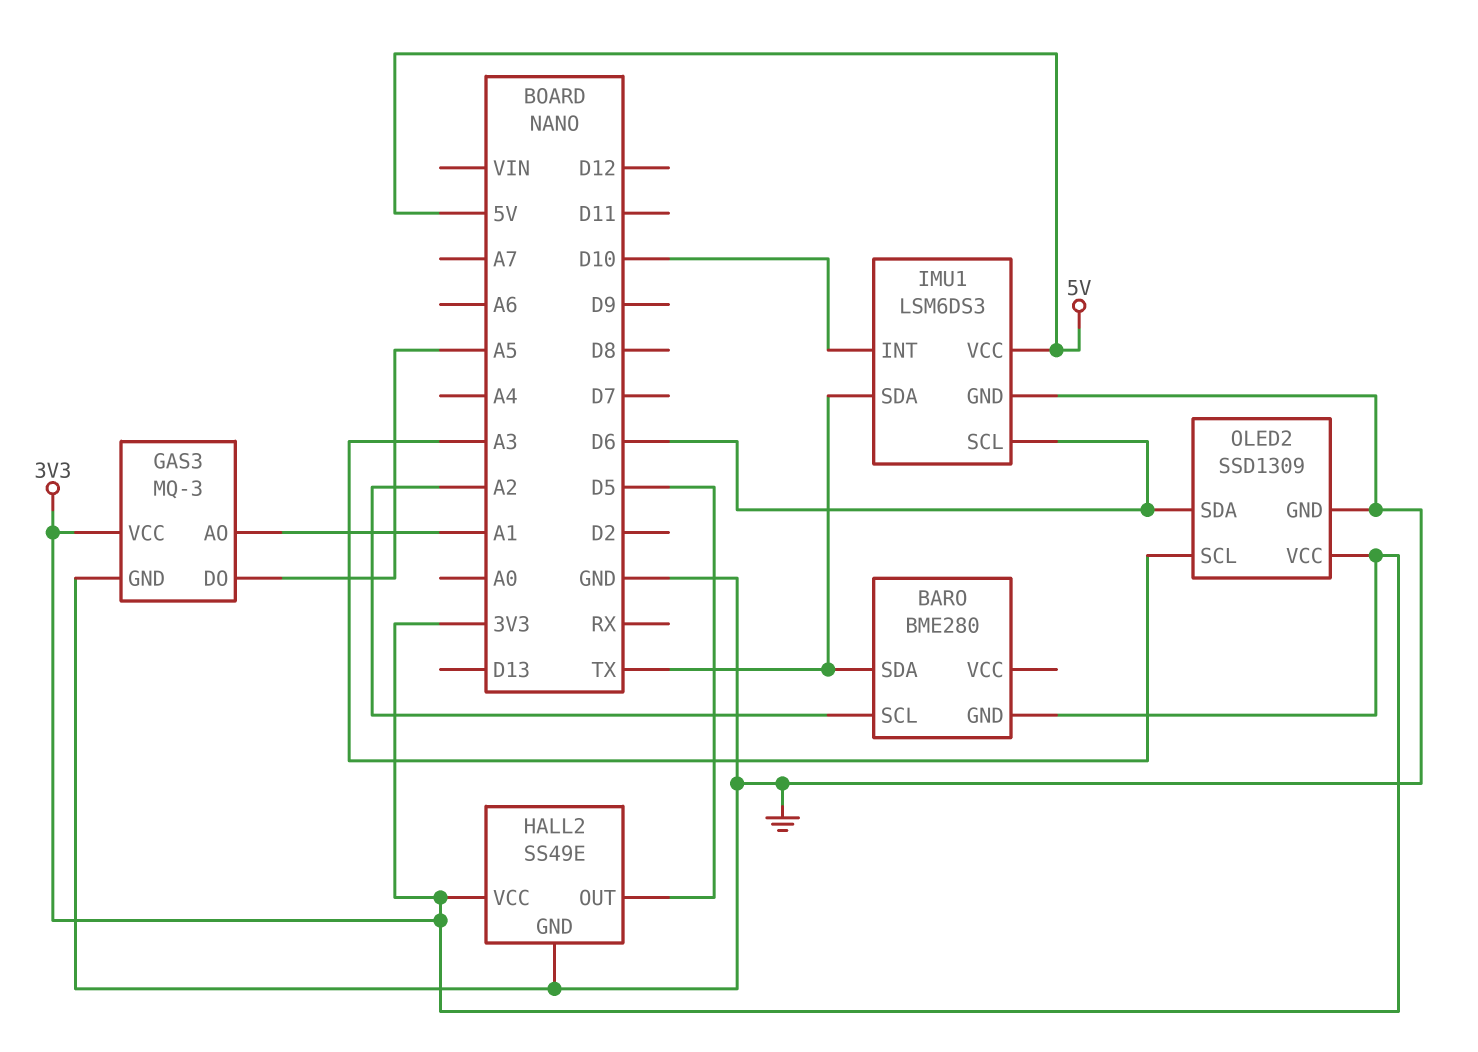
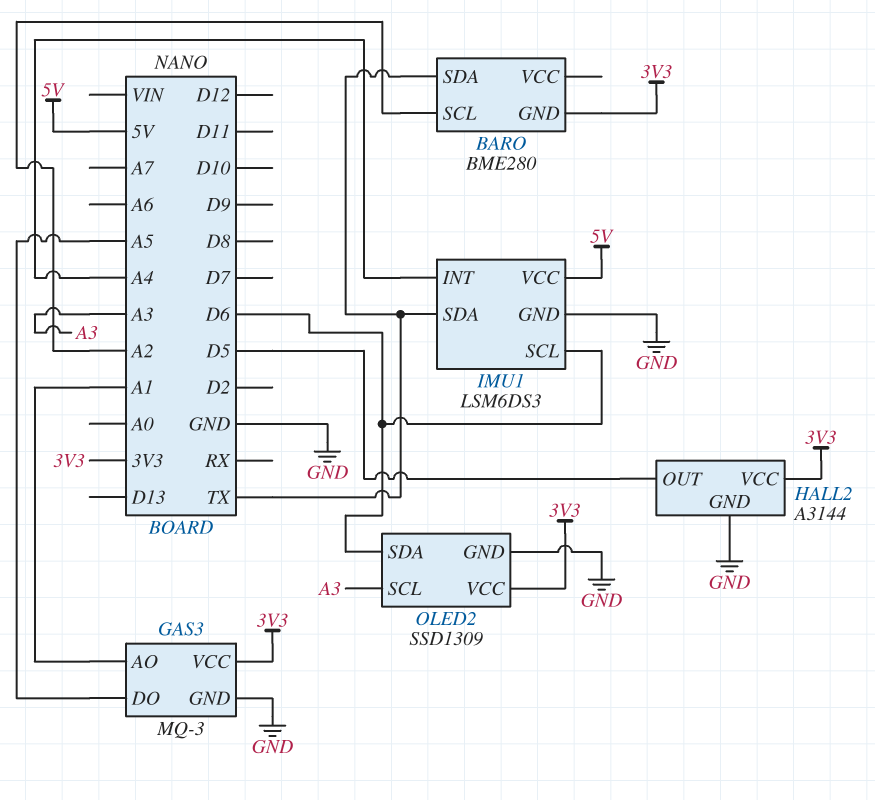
HALL2: SS49E -> A3144
IMU1 pin INT: D10 -> A4

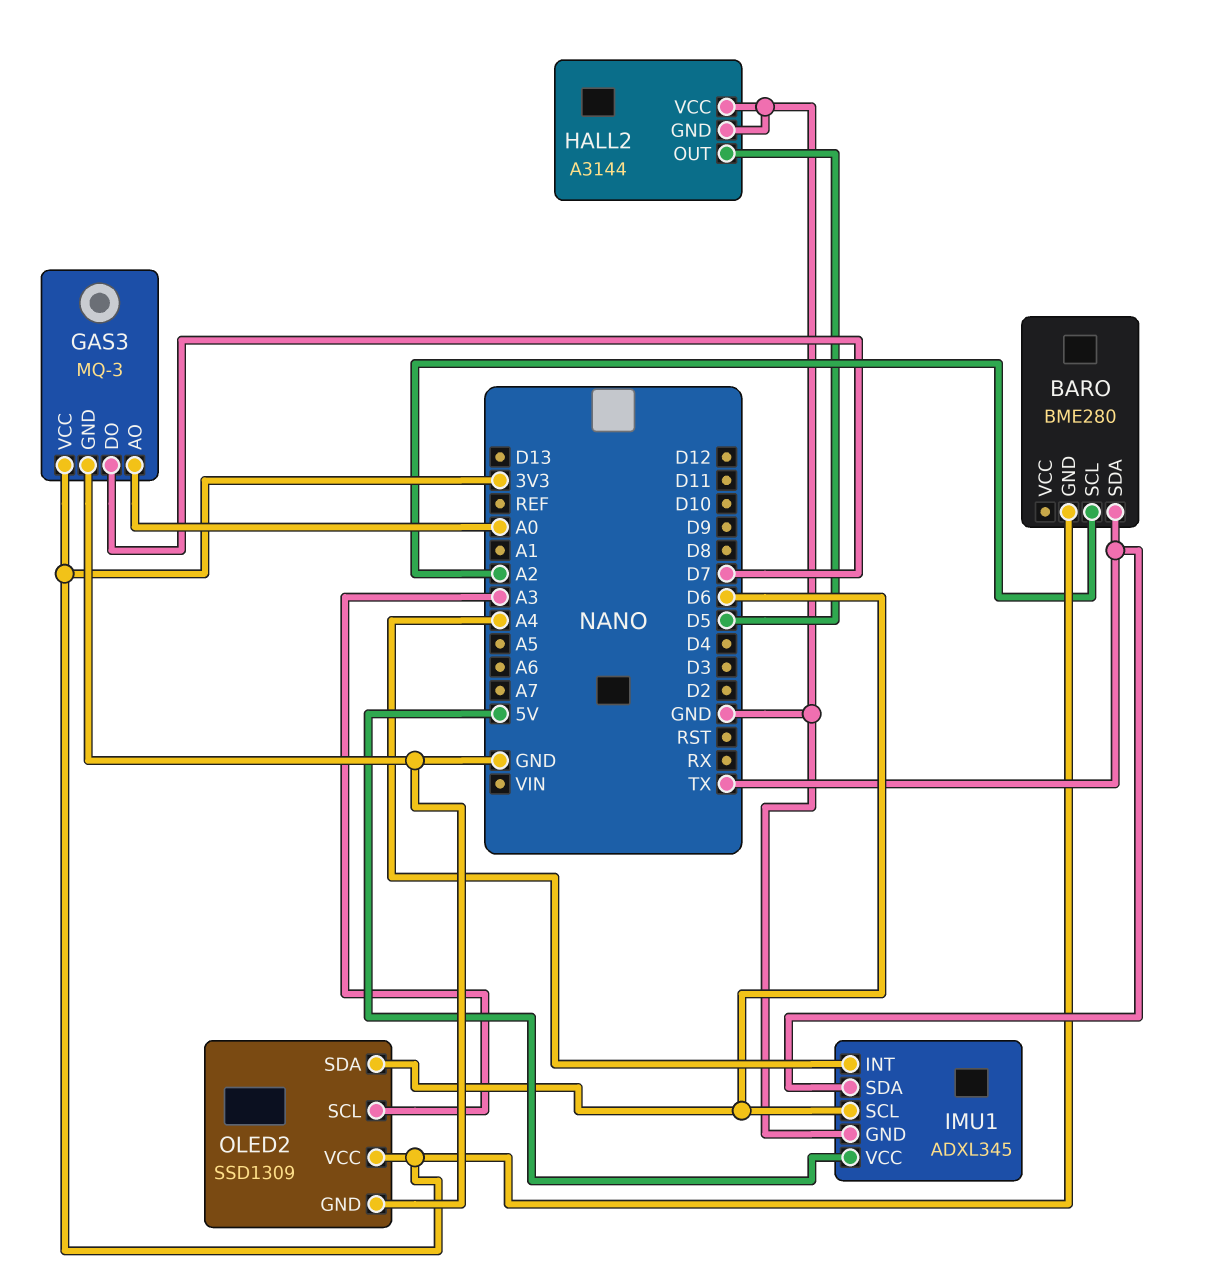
GAS3 pin AO: A1 -> A0
GAS3 pin DO: A5 -> D7
HALL2 pin VCC: 3V3 -> GND
IMU1: LSM6DS3 -> ADXL345

